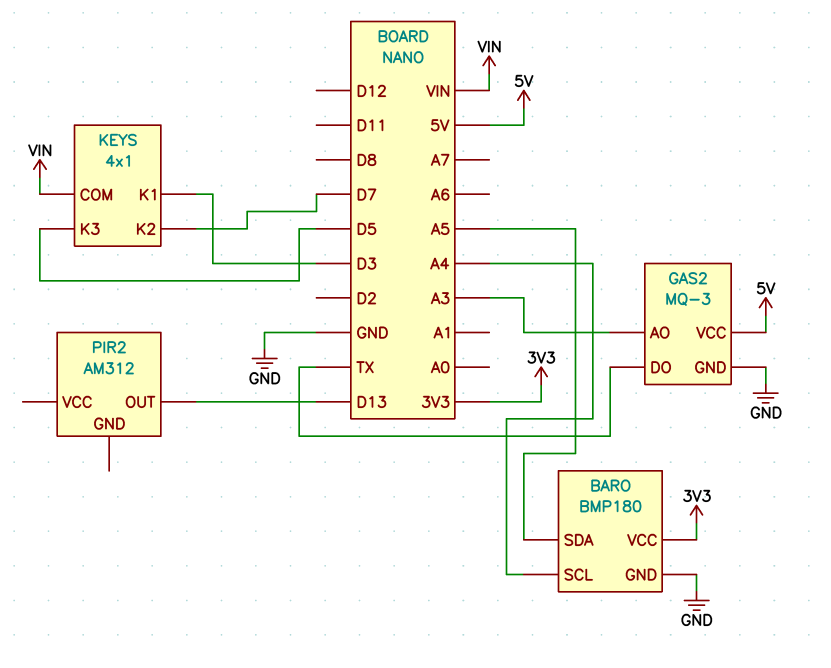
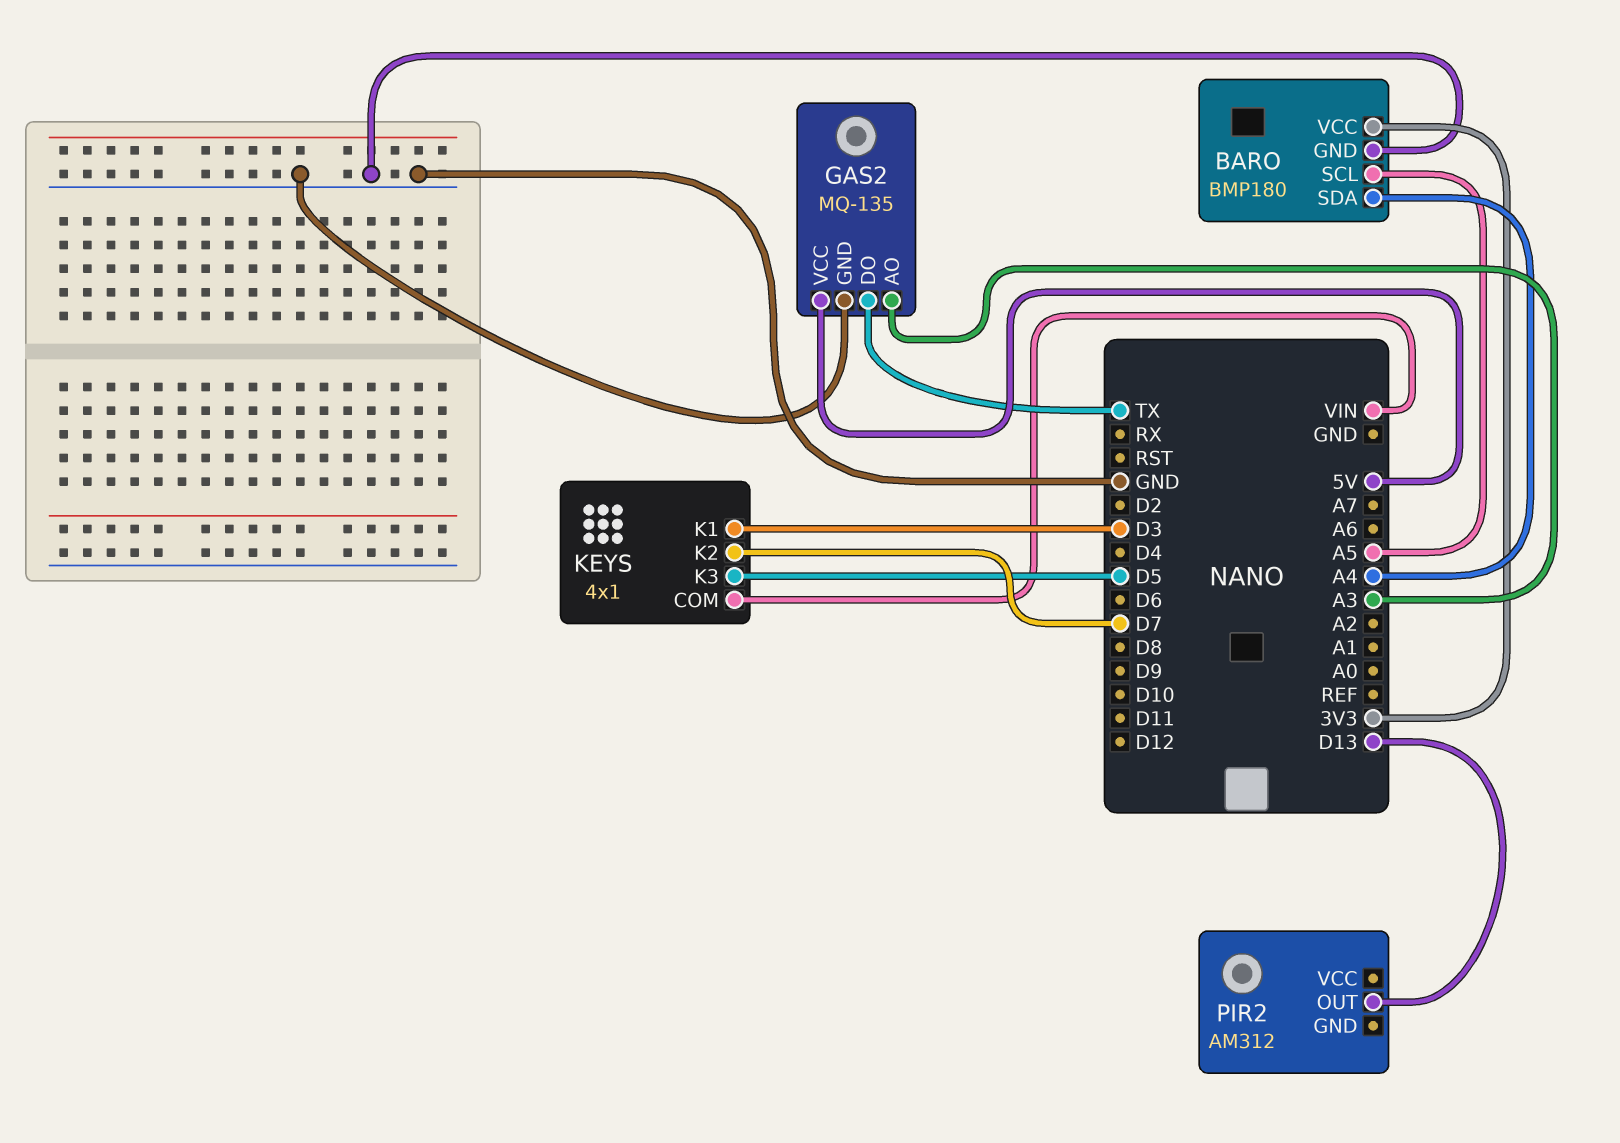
BARO pin SCL: A4 -> A5
BARO pin SDA: A5 -> A4
GAS2: MQ-3 -> MQ-135

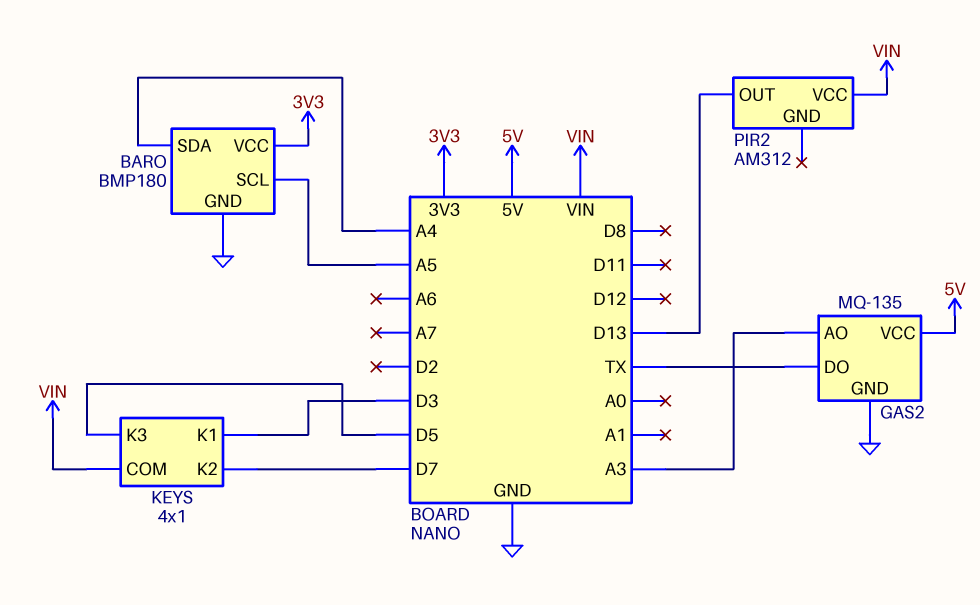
PIR2 pin VCC: none -> VIN

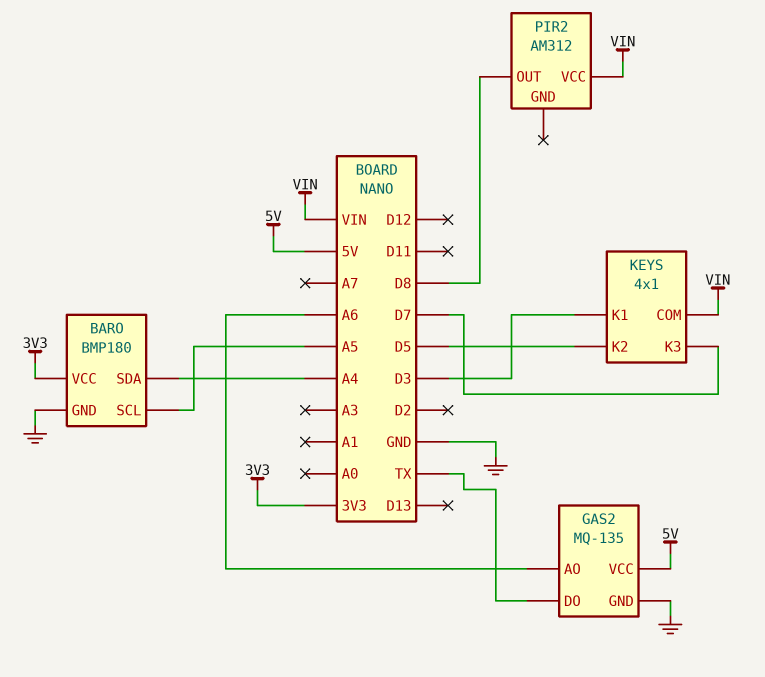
GAS2 pin AO: A3 -> A6
KEYS pin K2: D7 -> D5
KEYS pin K3: D5 -> D7
PIR2 pin OUT: D13 -> D8

